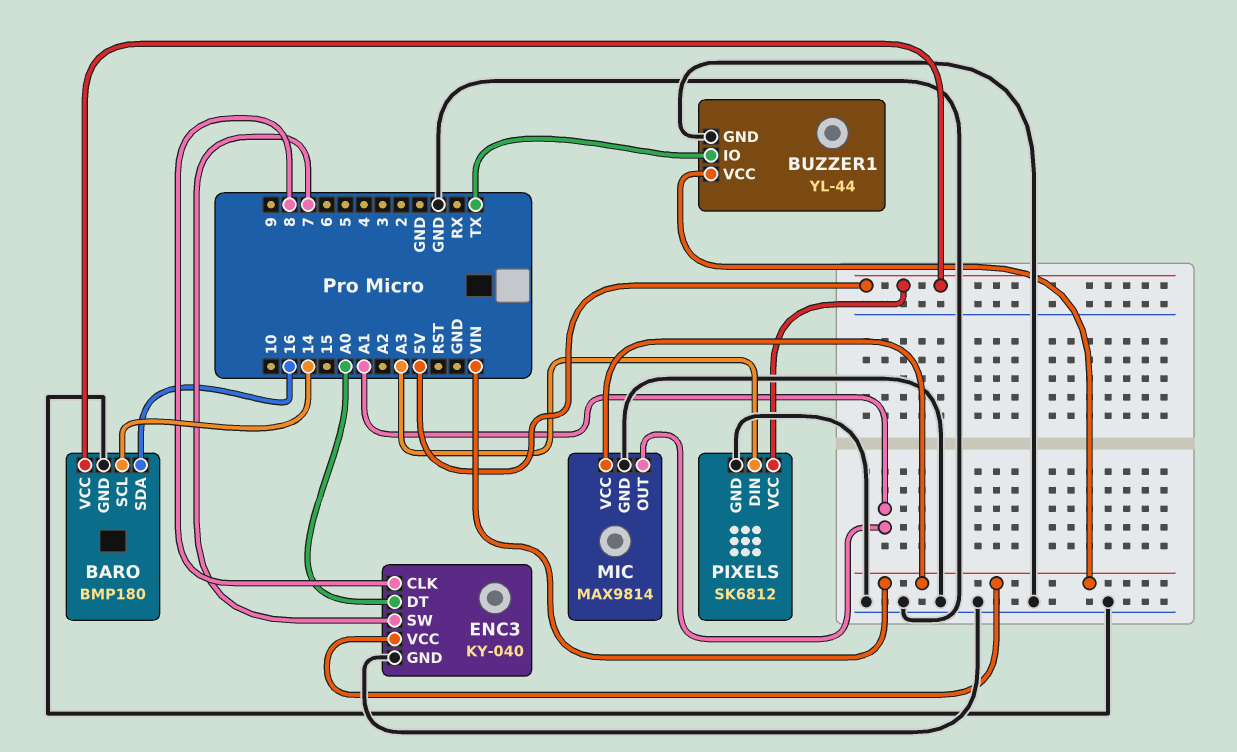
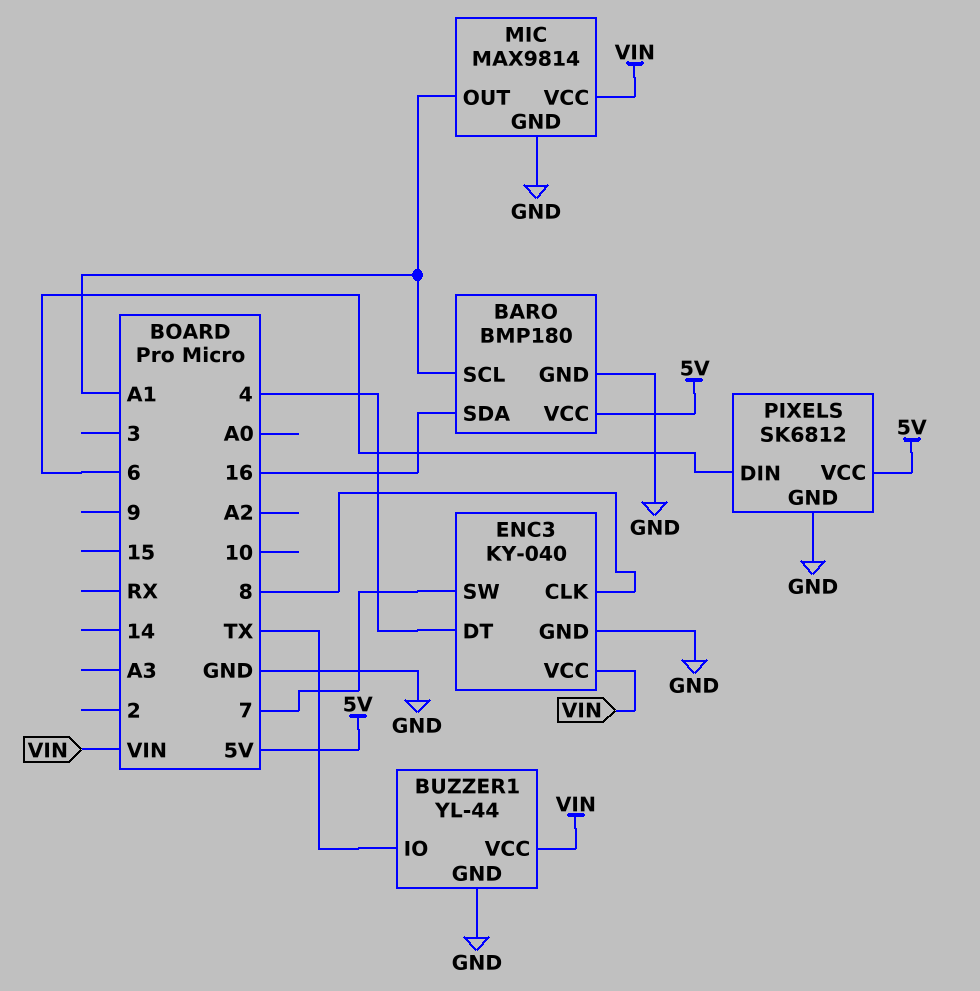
BARO pin SCL: 14 -> A1
ENC3 pin DT: A0 -> 4
PIXELS pin DIN: A3 -> 6

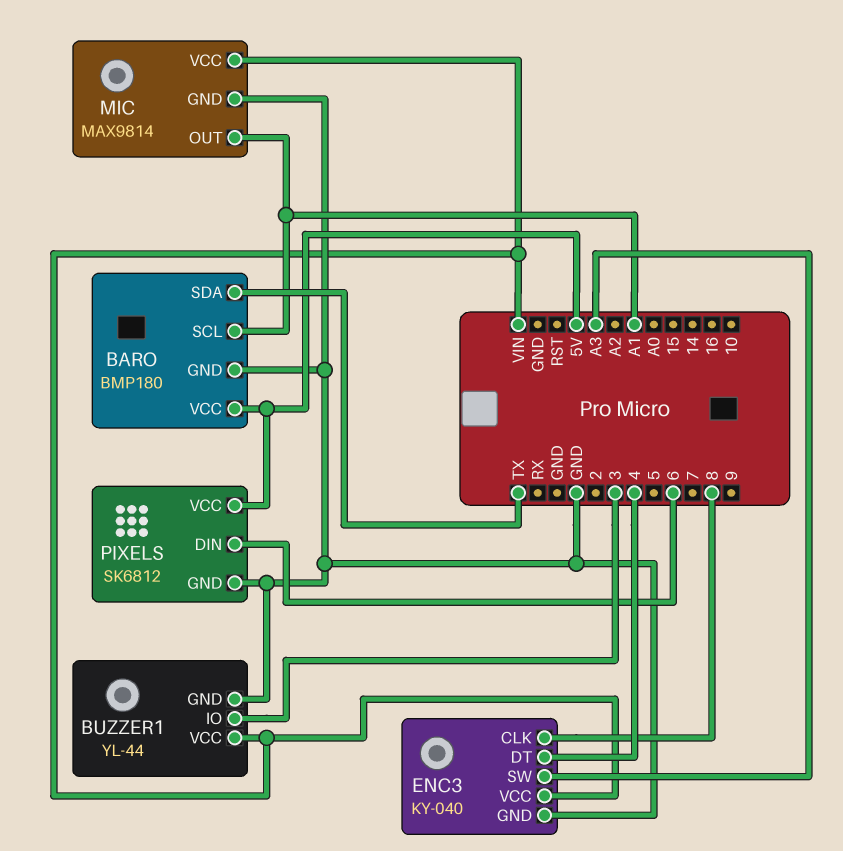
BARO pin SDA: 16 -> TX
BUZZER1 pin IO: TX -> 3
ENC3 pin SW: 7 -> A3

